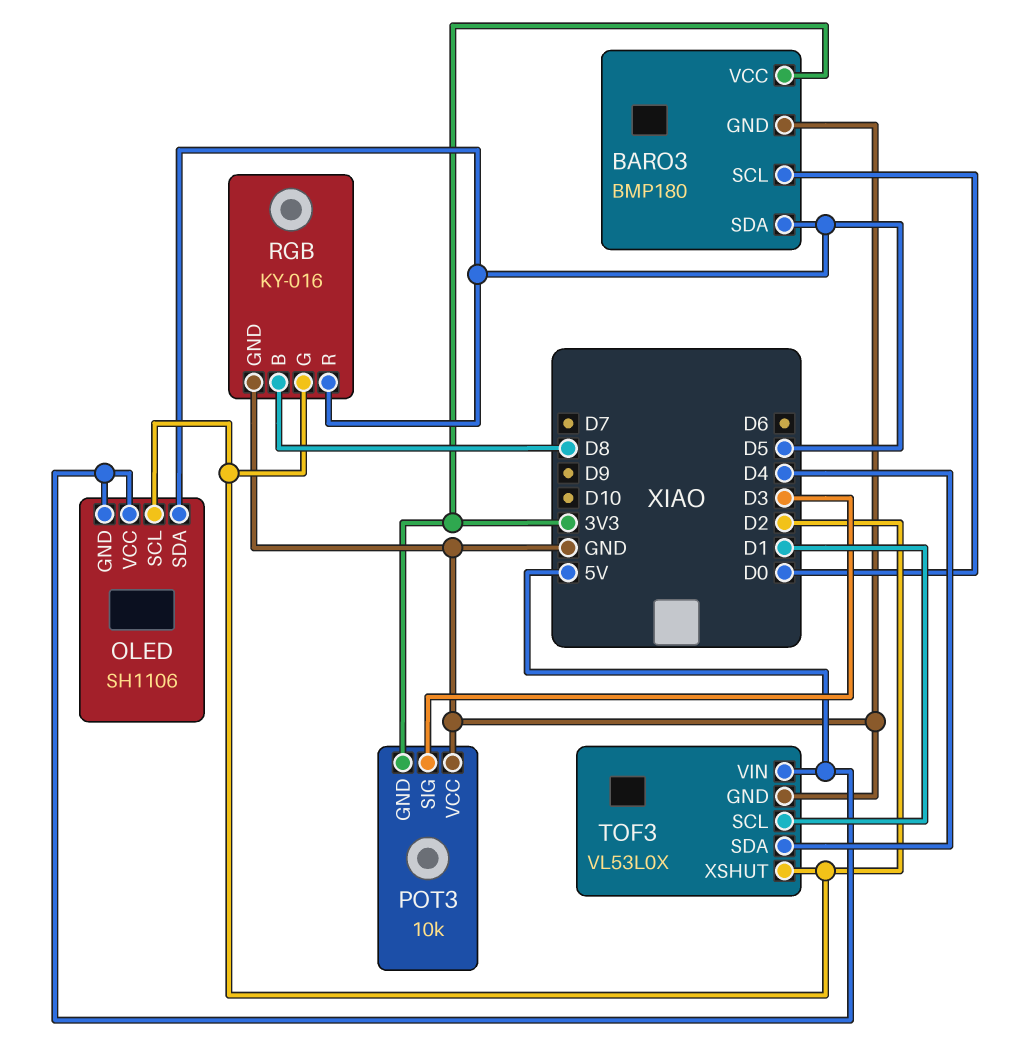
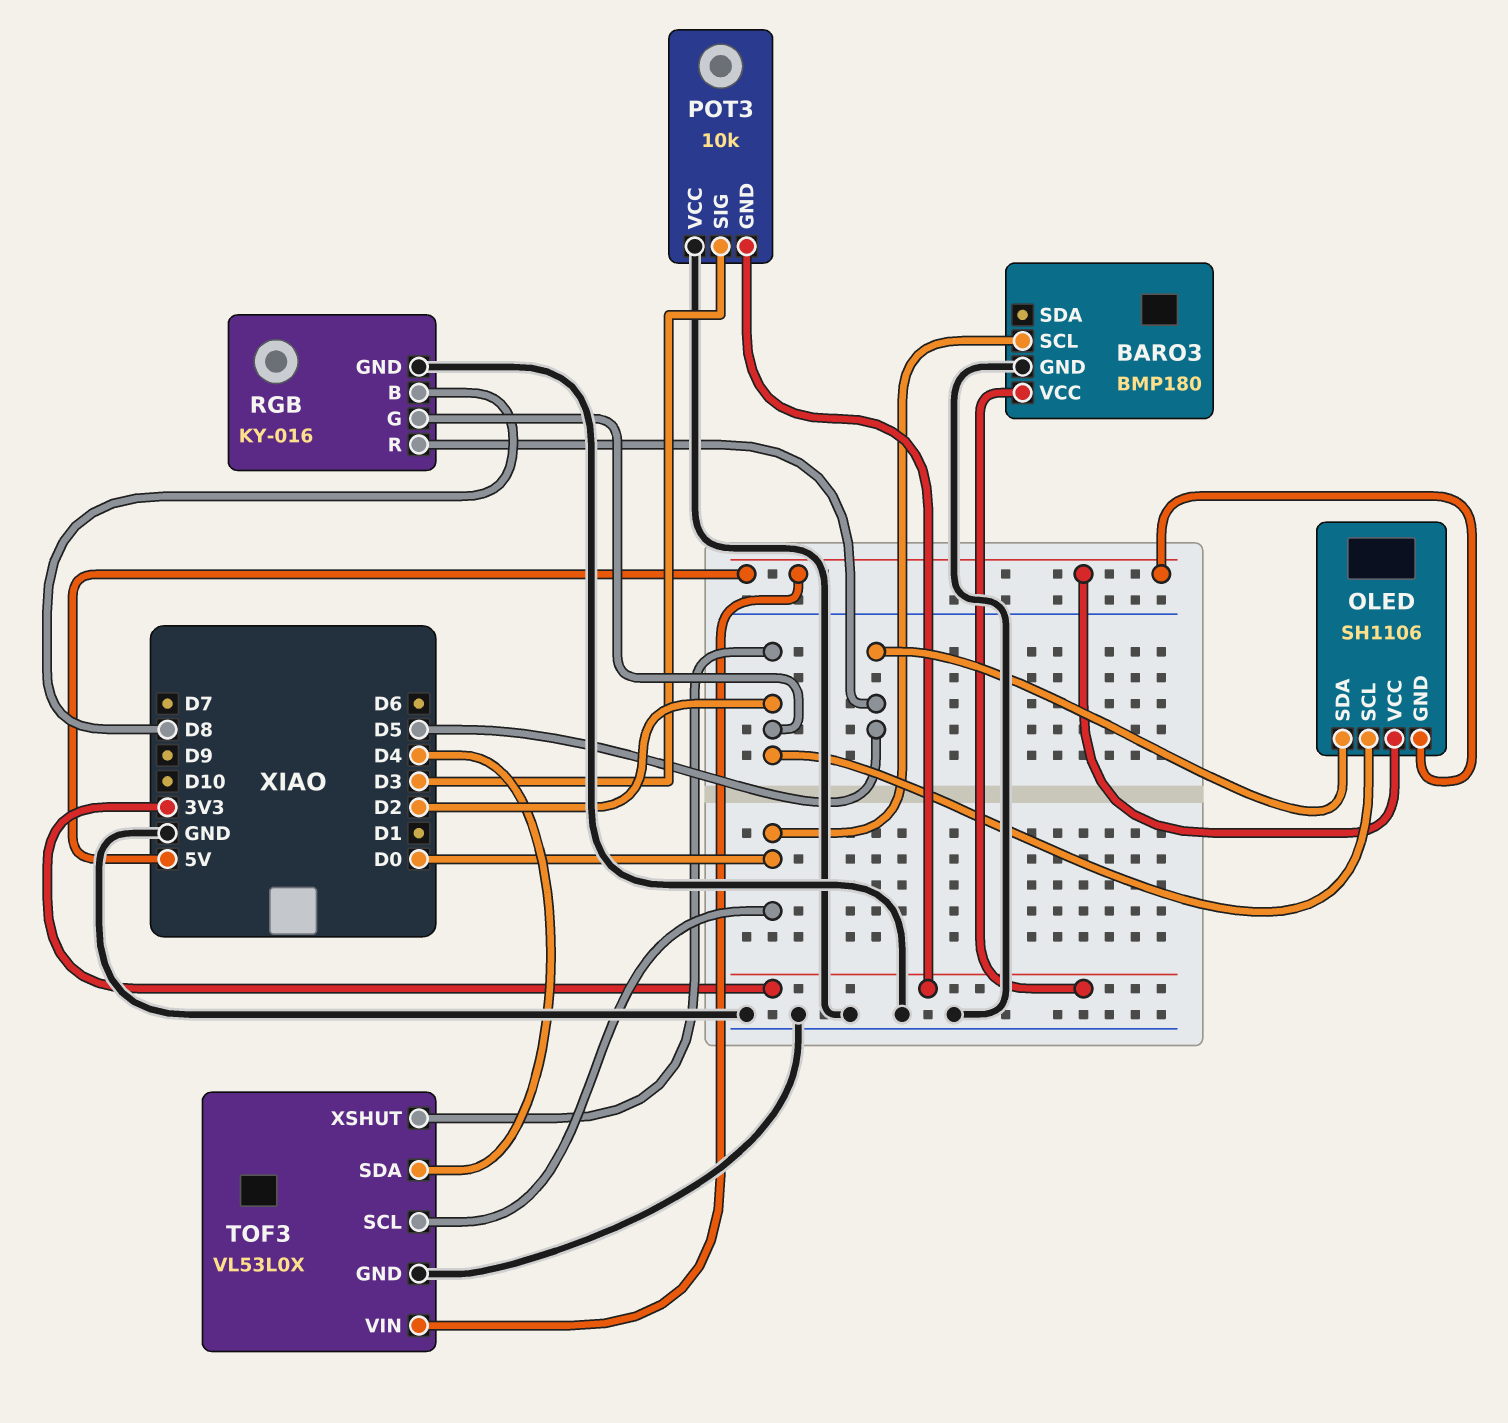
BARO3 pin SDA: D5 -> none
TOF3 pin SCL: D1 -> D0

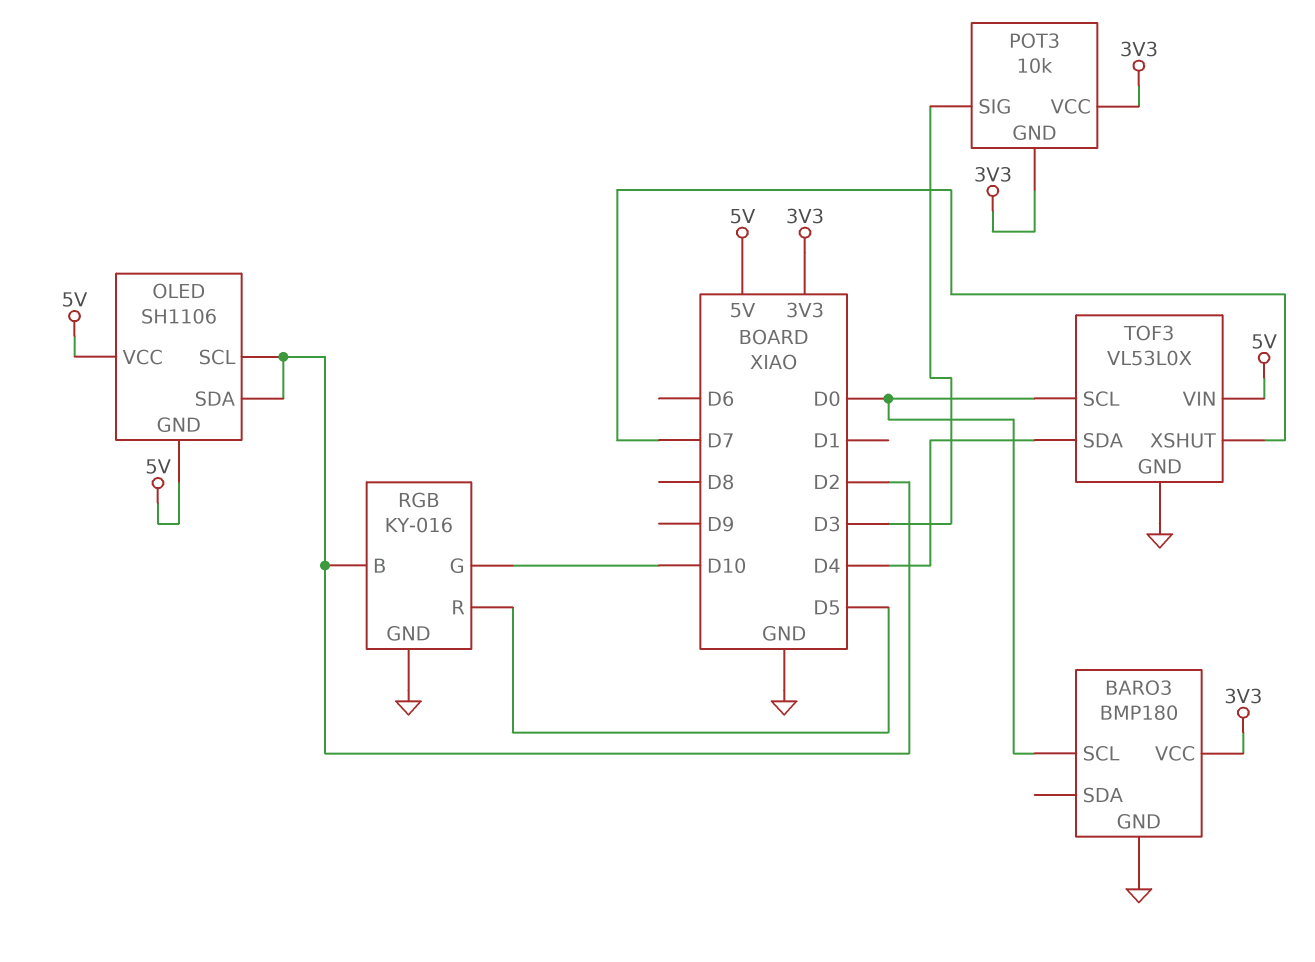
OLED pin SDA: D5 -> D2
POT3 pin VCC: GND -> 3V3
RGB pin B: D8 -> D2
RGB pin G: D2 -> D10
TOF3 pin XSHUT: D2 -> D7

